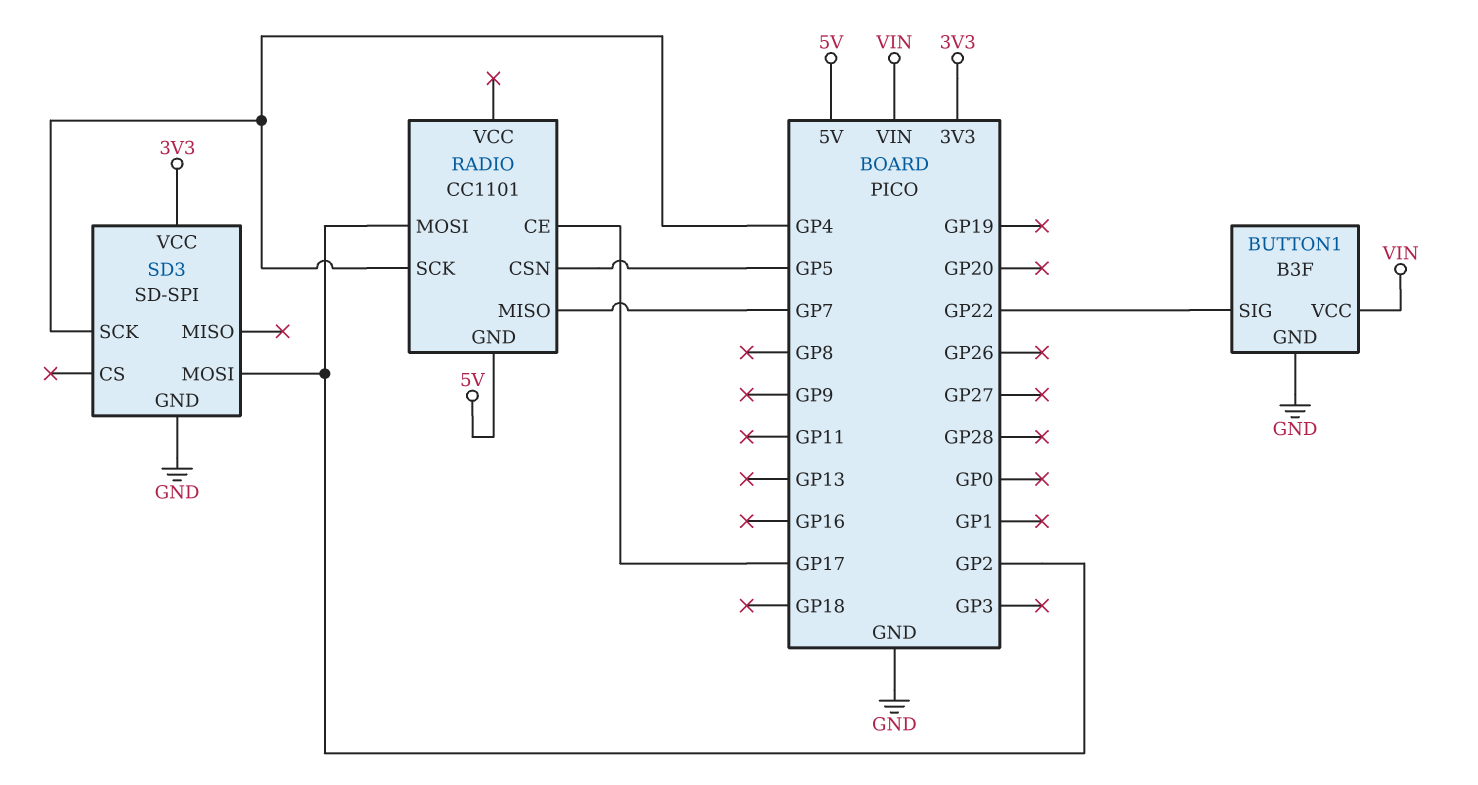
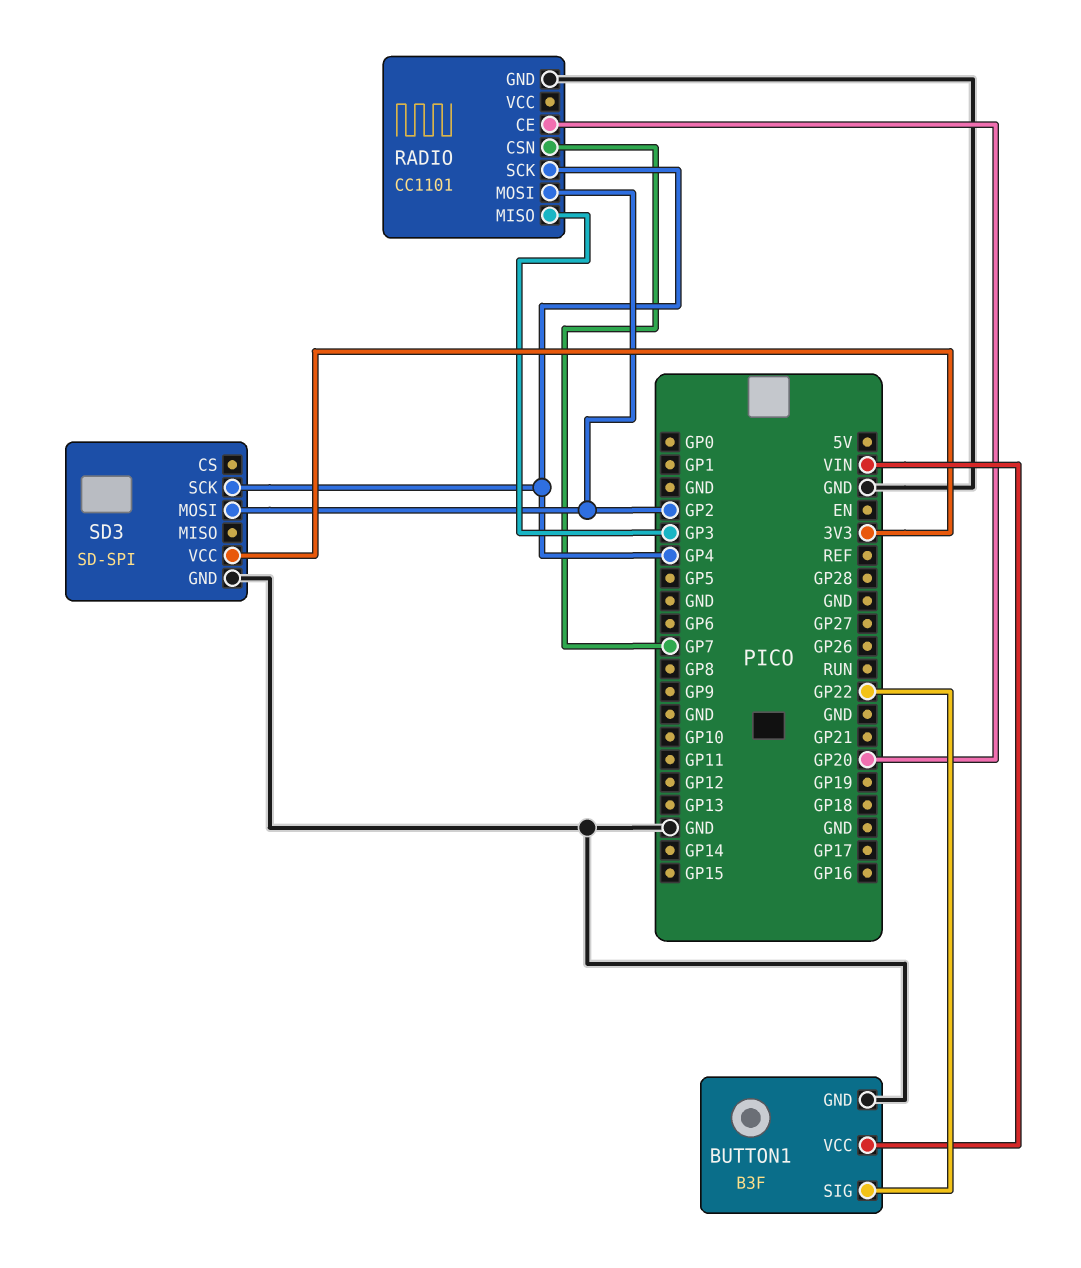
RADIO pin CE: GP17 -> GP20
RADIO pin CSN: GP5 -> GP7
RADIO pin GND: 5V -> GND
RADIO pin MISO: GP7 -> GP3

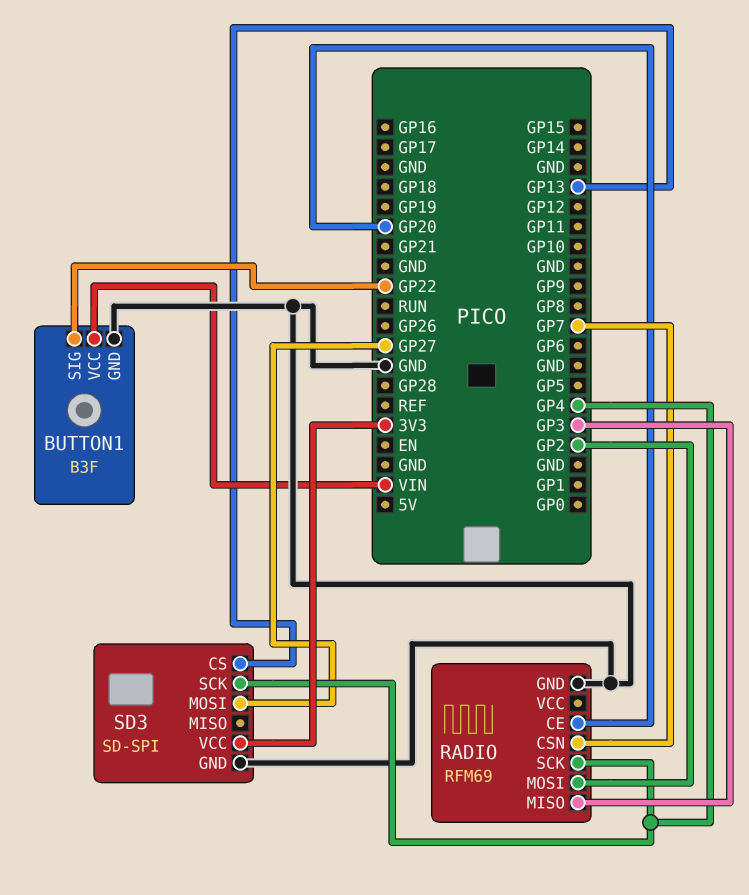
RADIO: CC1101 -> RFM69
SD3 pin CS: none -> GP13
SD3 pin MOSI: GP2 -> GP27

